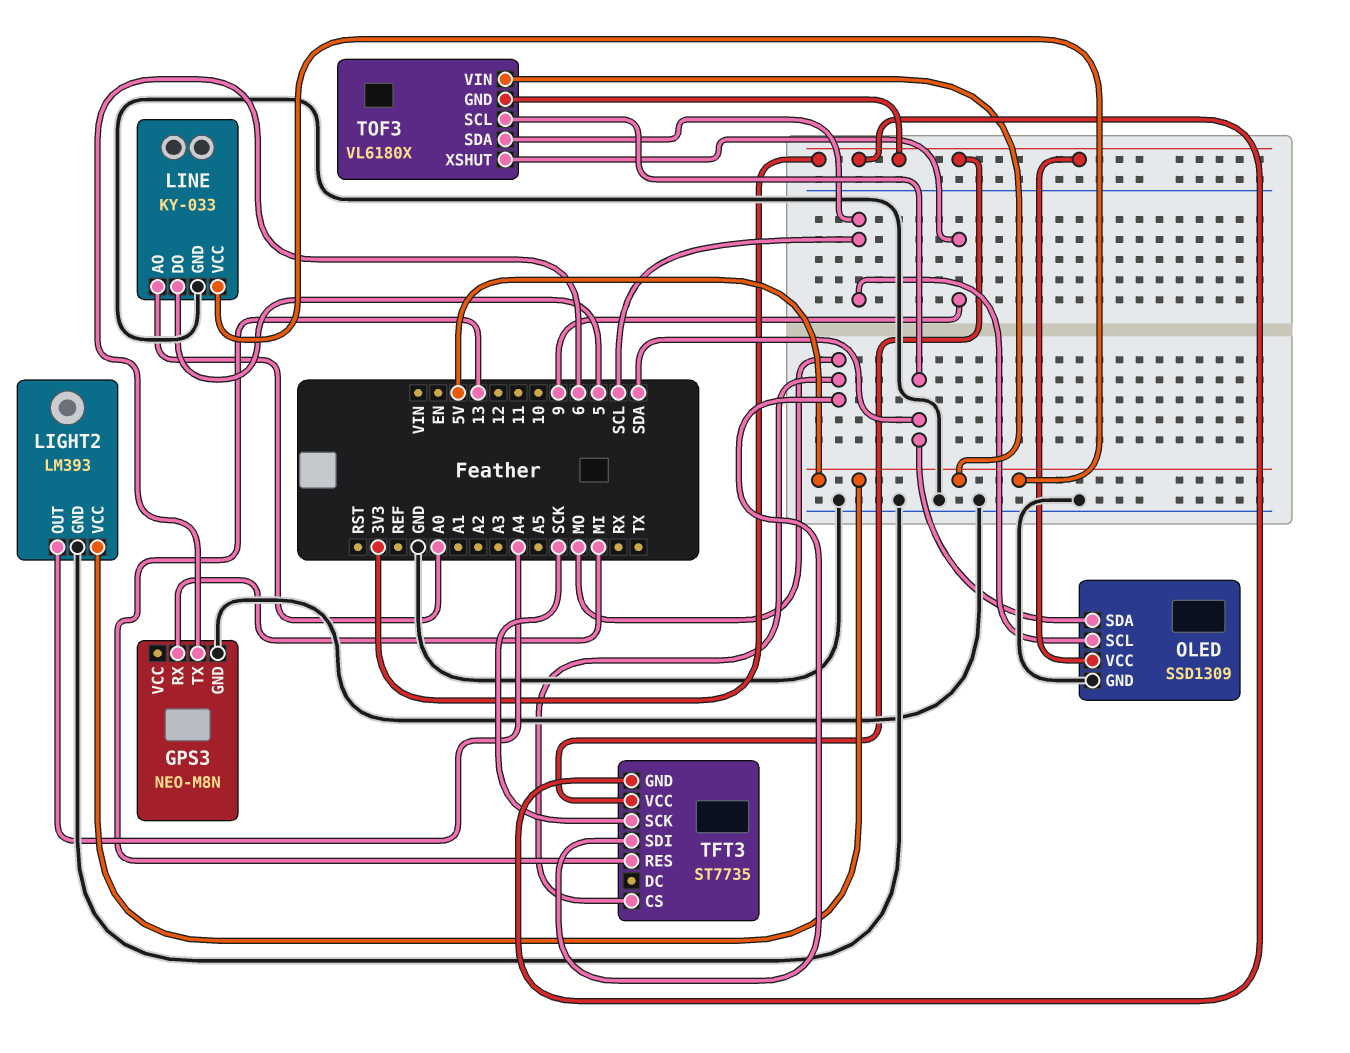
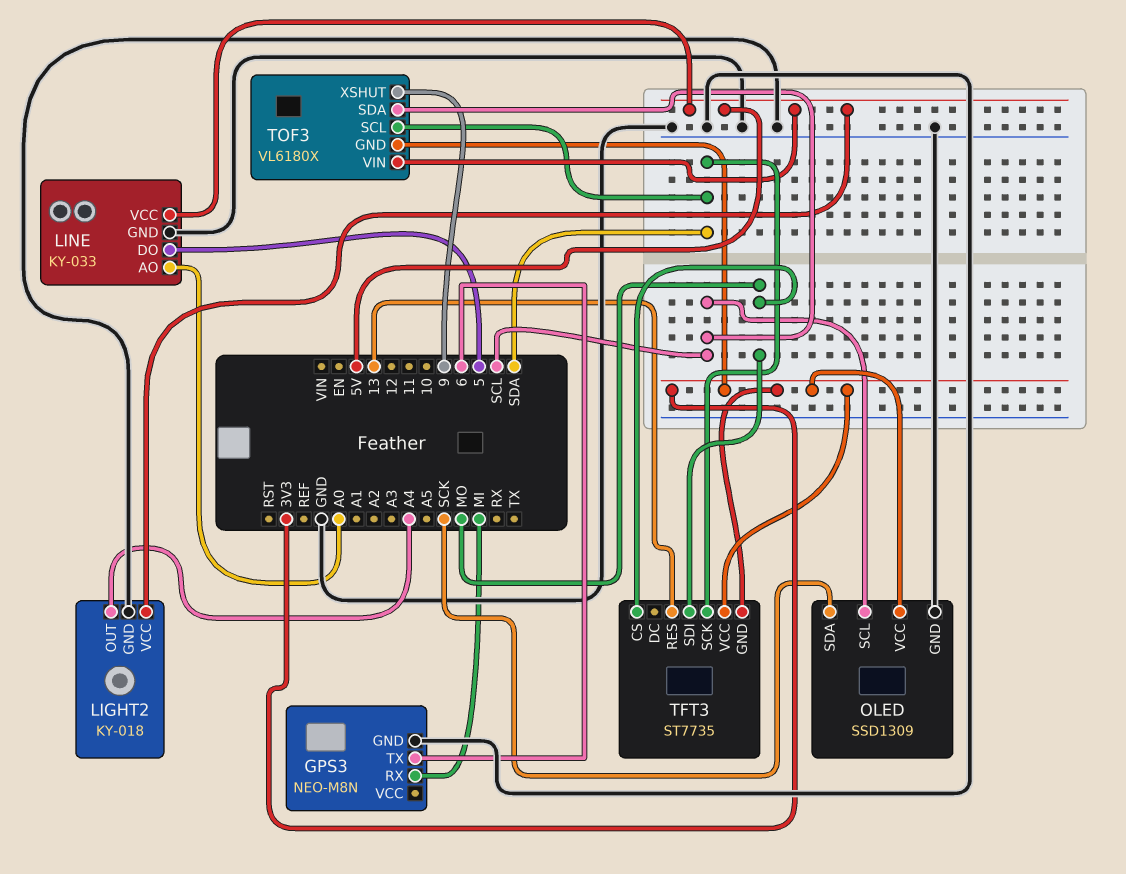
LIGHT2: LM393 -> KY-018
OLED pin SDA: SDA -> SCK
TFT3 pin SCK: SCK -> SDA

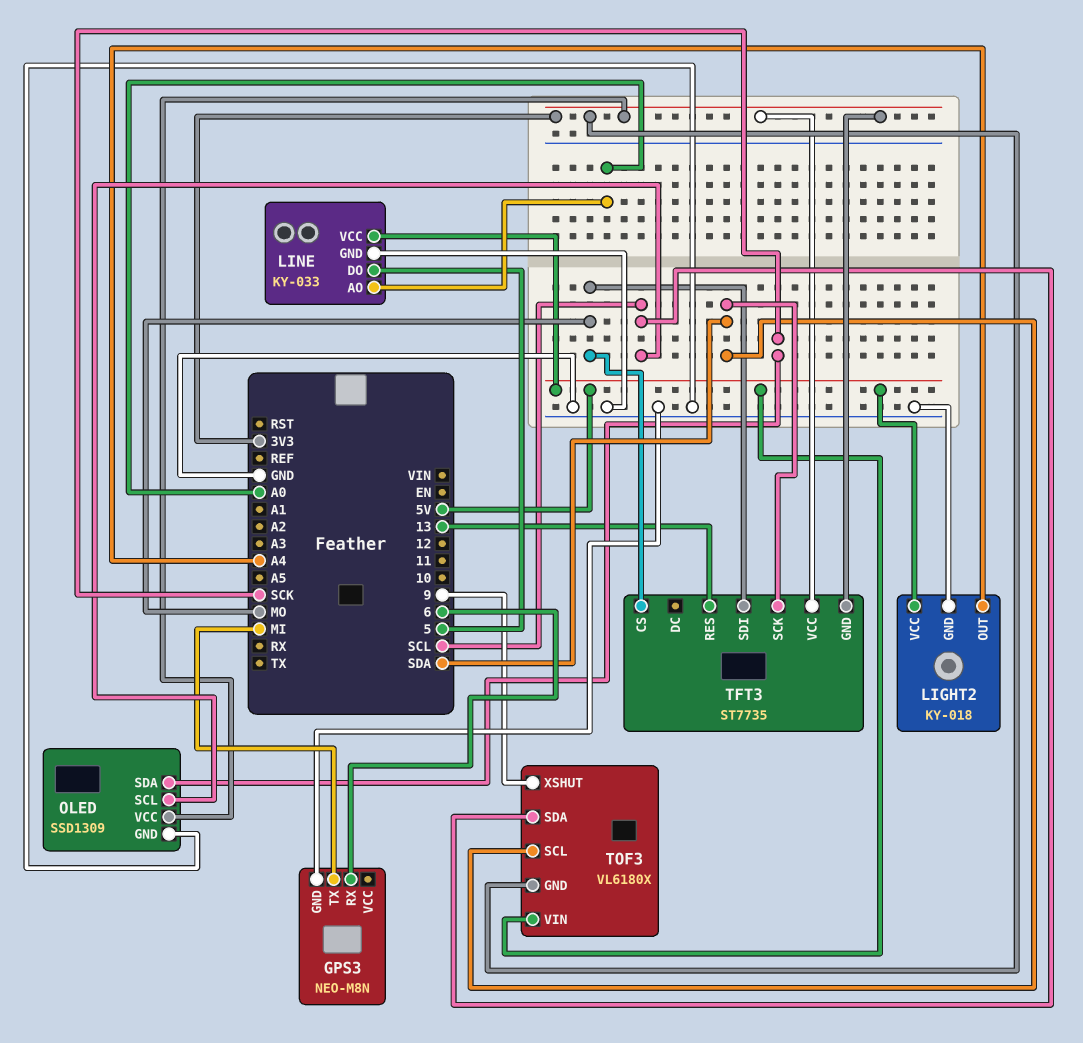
GPS3 pin RX: MI -> 6
GPS3 pin TX: 6 -> MI

